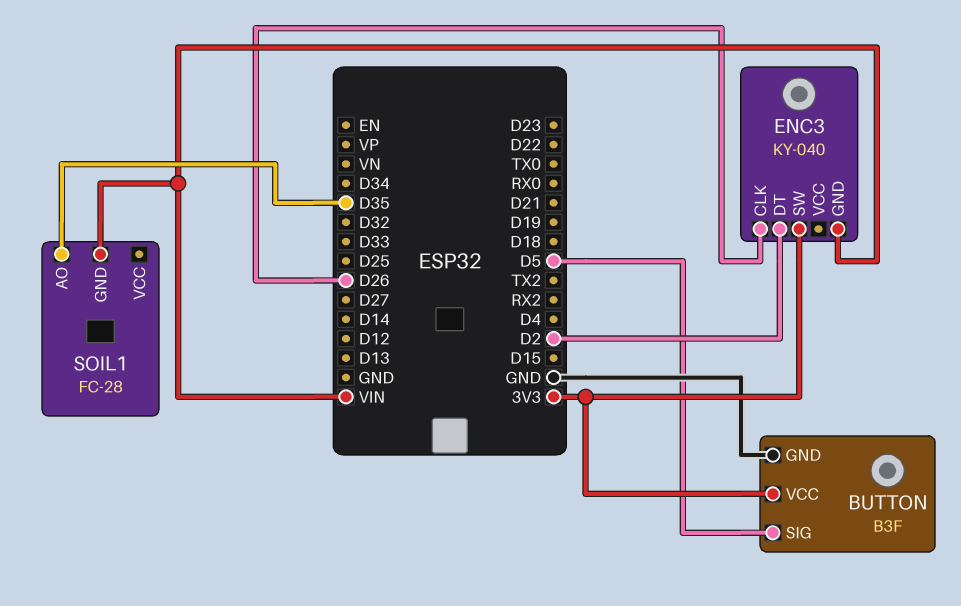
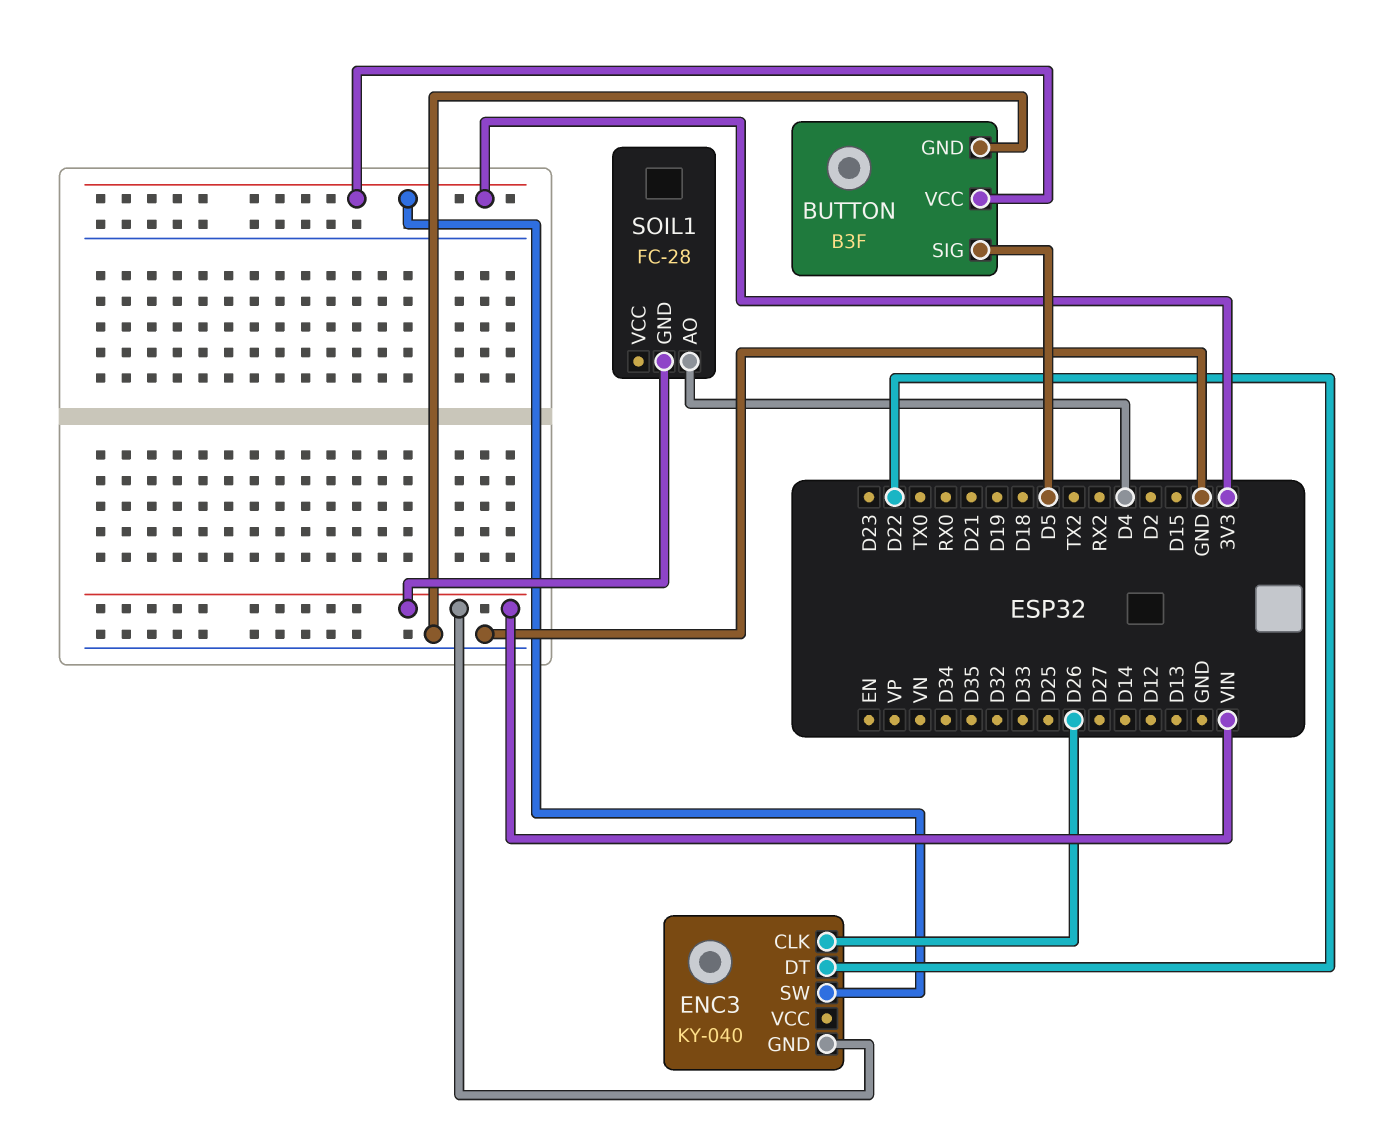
ENC3 pin DT: D2 -> D22
SOIL1 pin AO: D35 -> D4

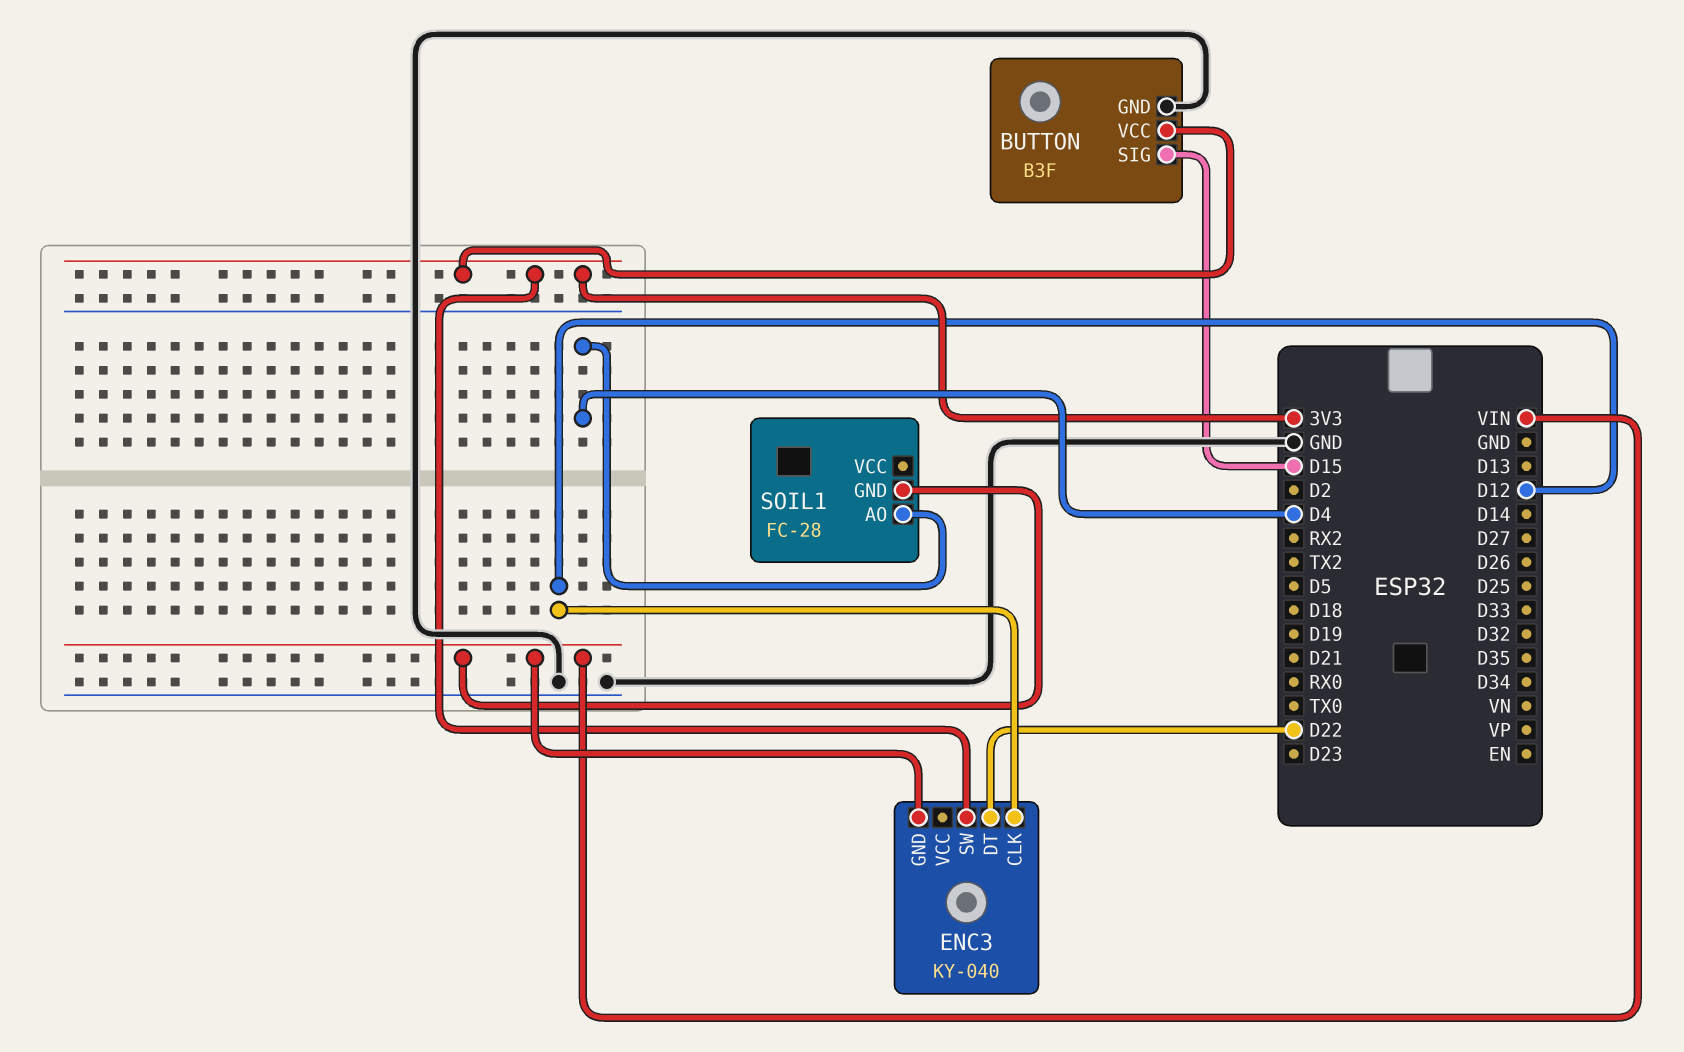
BUTTON pin SIG: D5 -> D15
ENC3 pin CLK: D26 -> D12

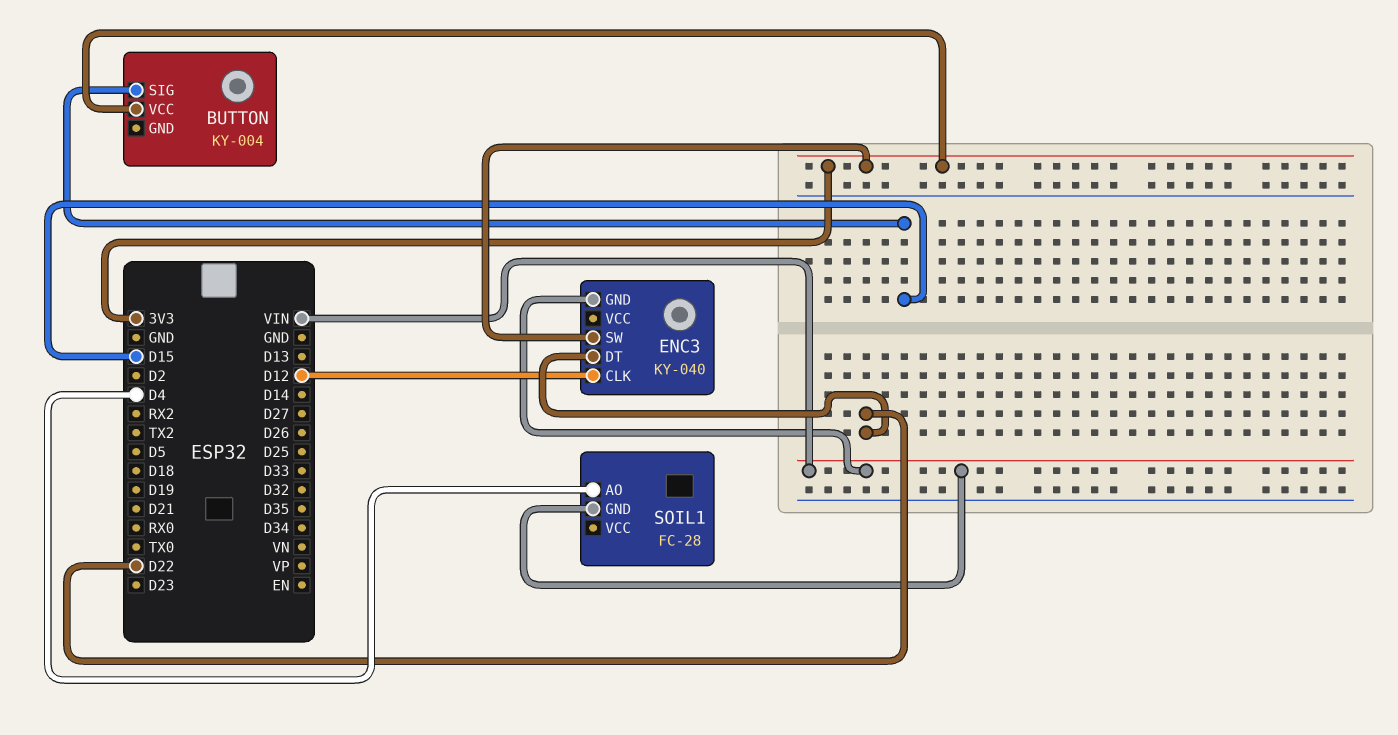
BUTTON: B3F -> KY-004
BUTTON pin GND: GND -> none

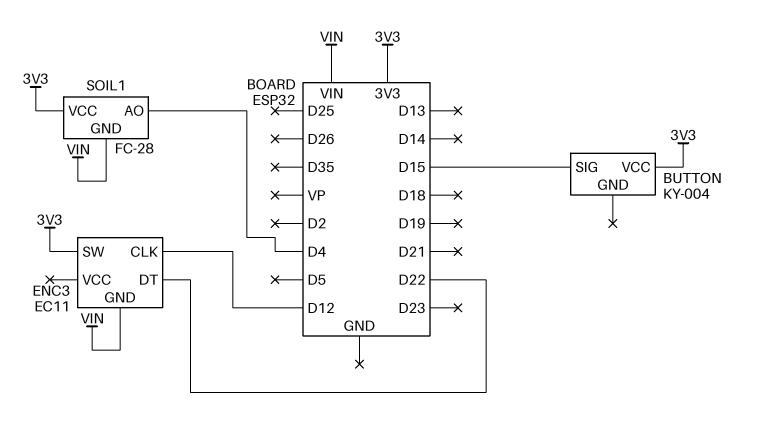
ENC3: KY-040 -> EC11
SOIL1 pin VCC: none -> 3V3

